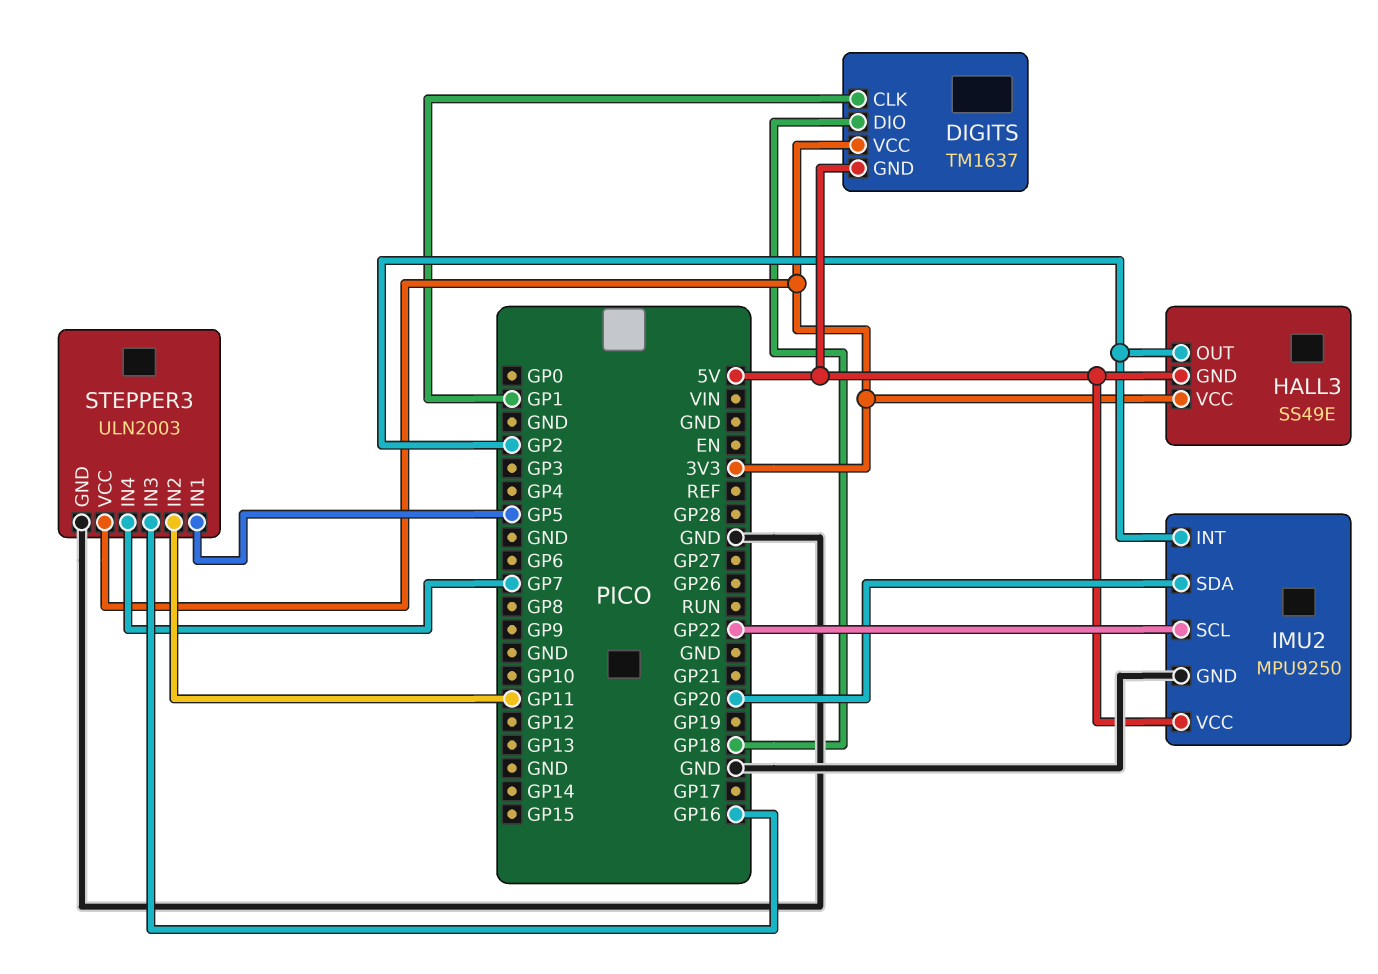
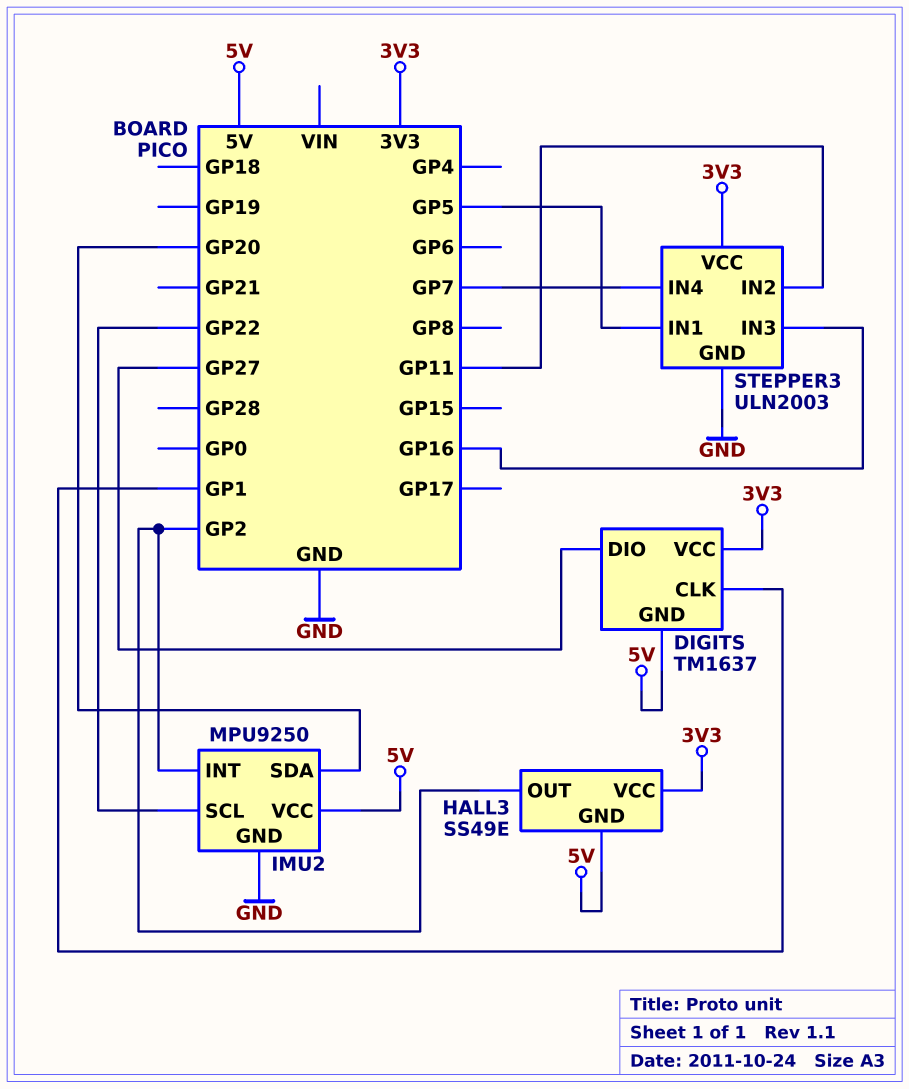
DIGITS pin DIO: GP18 -> GP27

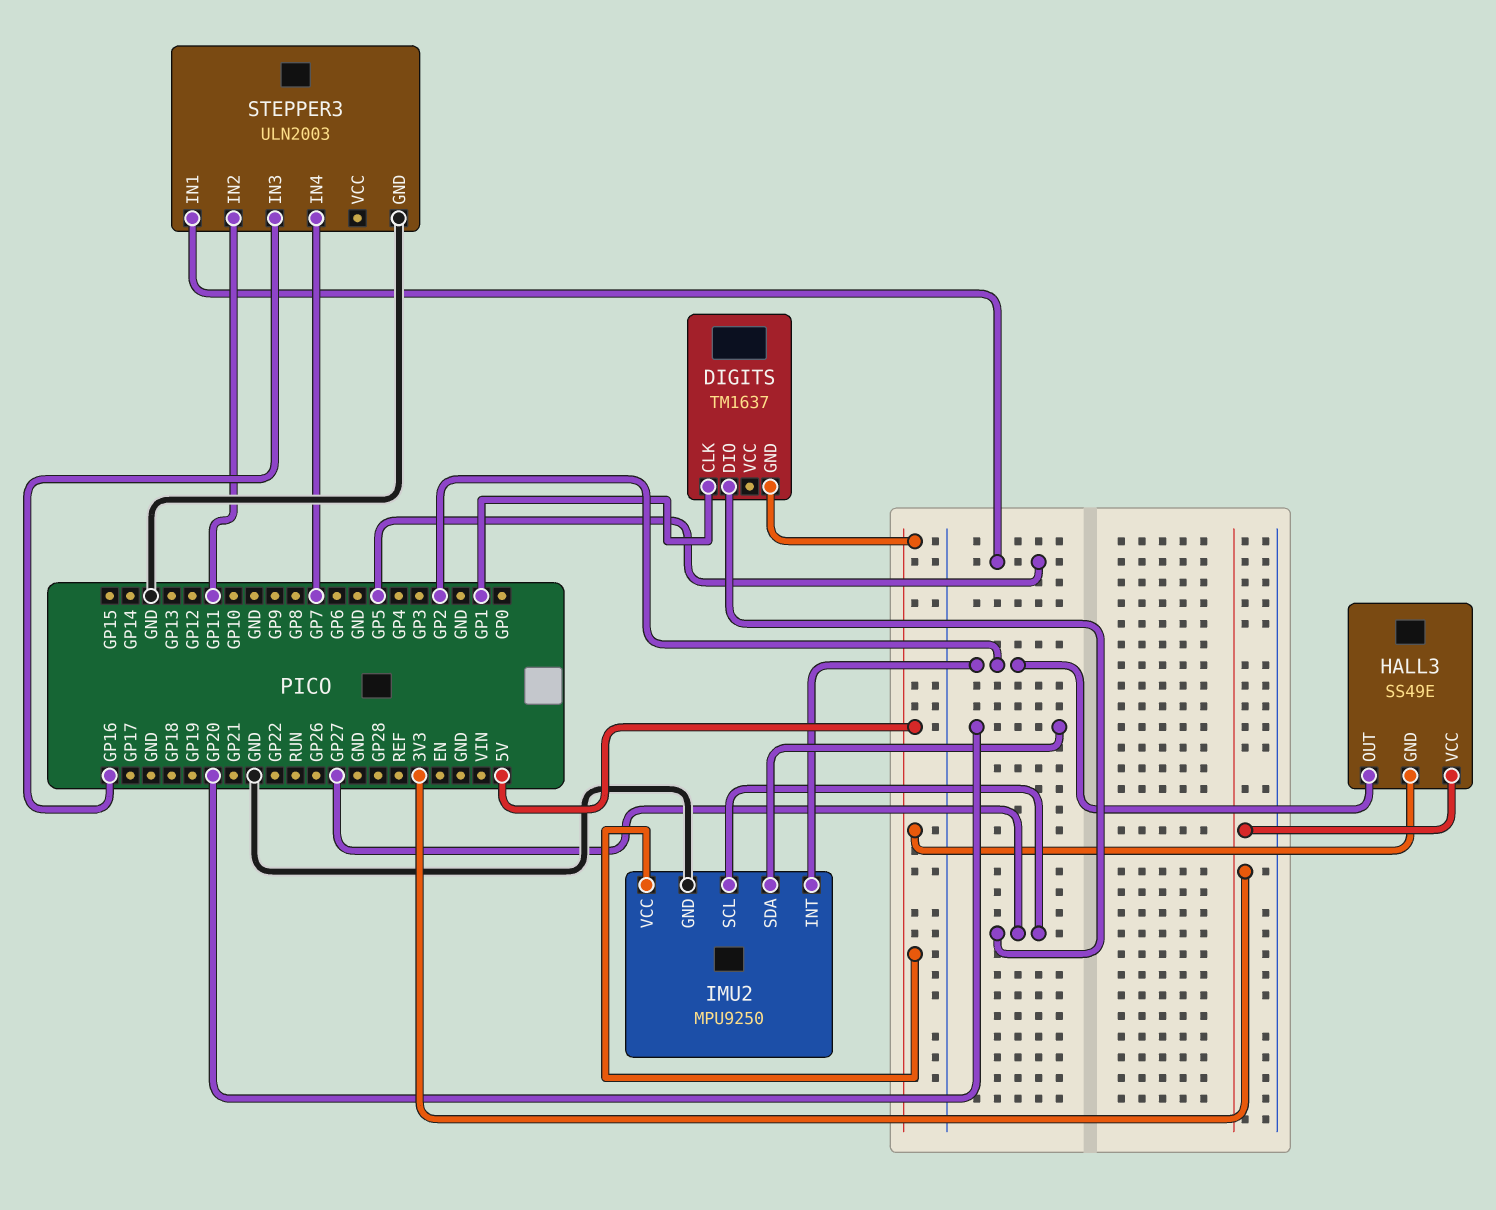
DIGITS pin VCC: 3V3 -> none
IMU2 pin SCL: GP22 -> GP27
STEPPER3 pin VCC: 3V3 -> none

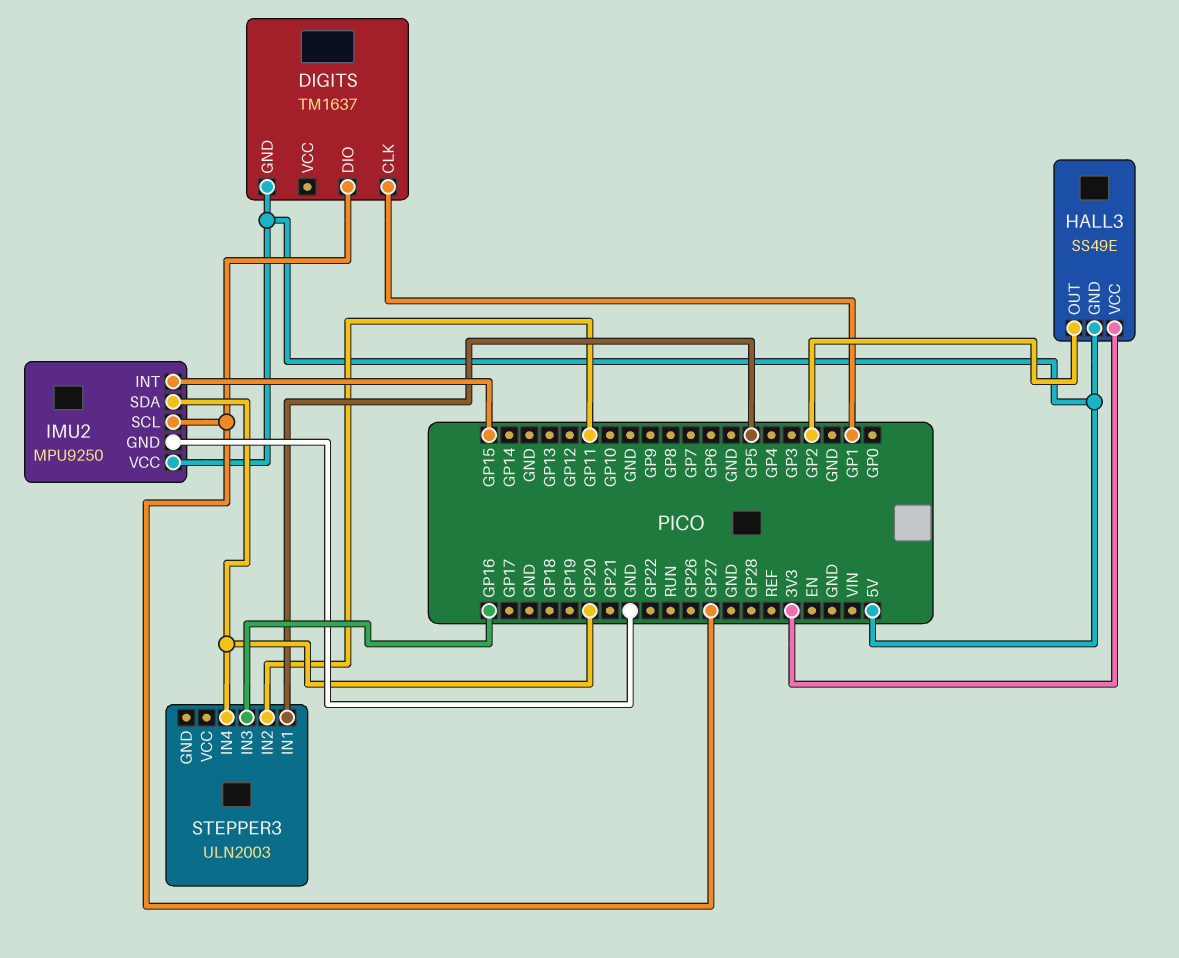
IMU2 pin INT: GP2 -> GP15
STEPPER3 pin GND: GND -> none
STEPPER3 pin IN4: GP7 -> GP20

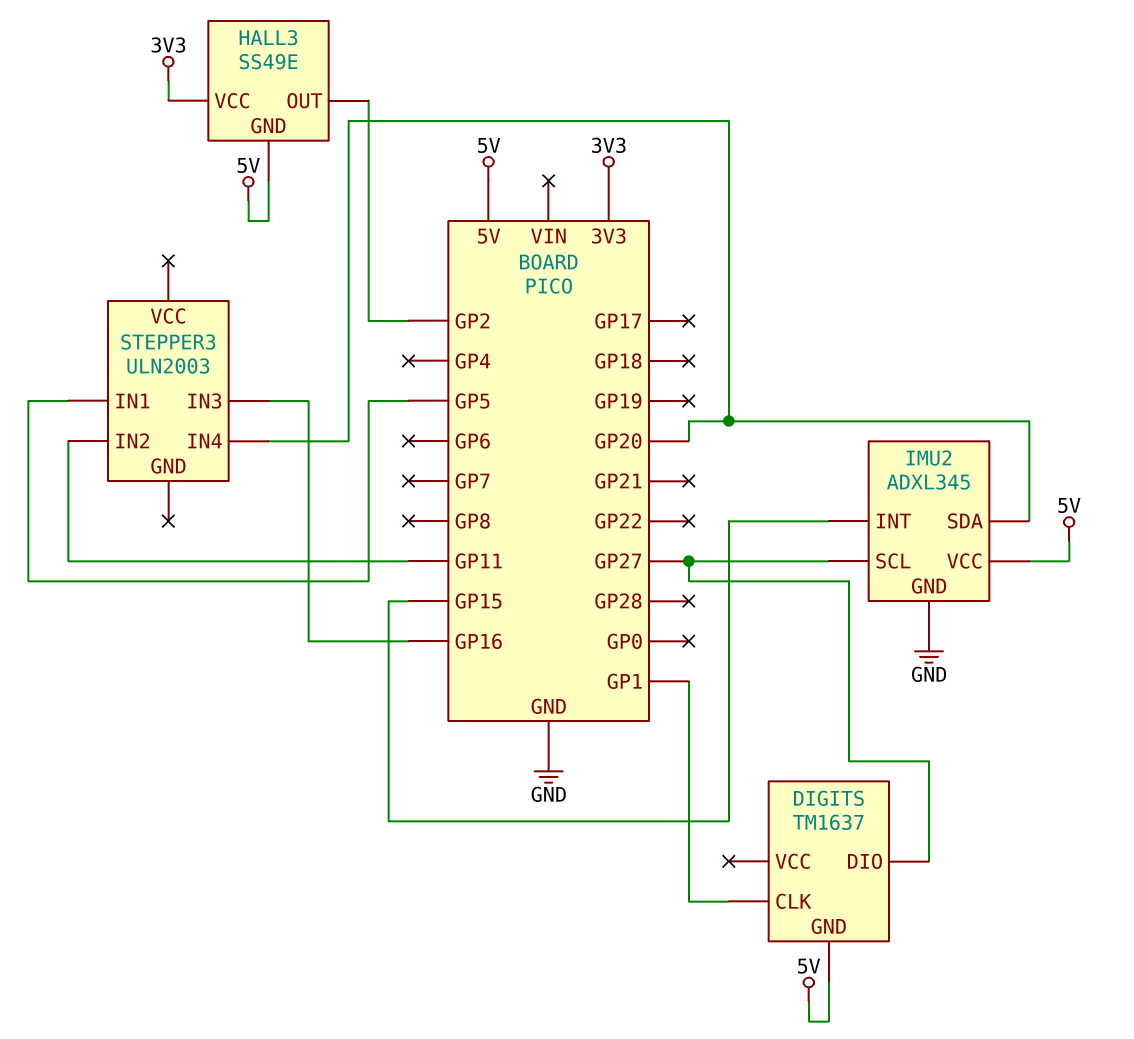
IMU2: MPU9250 -> ADXL345

